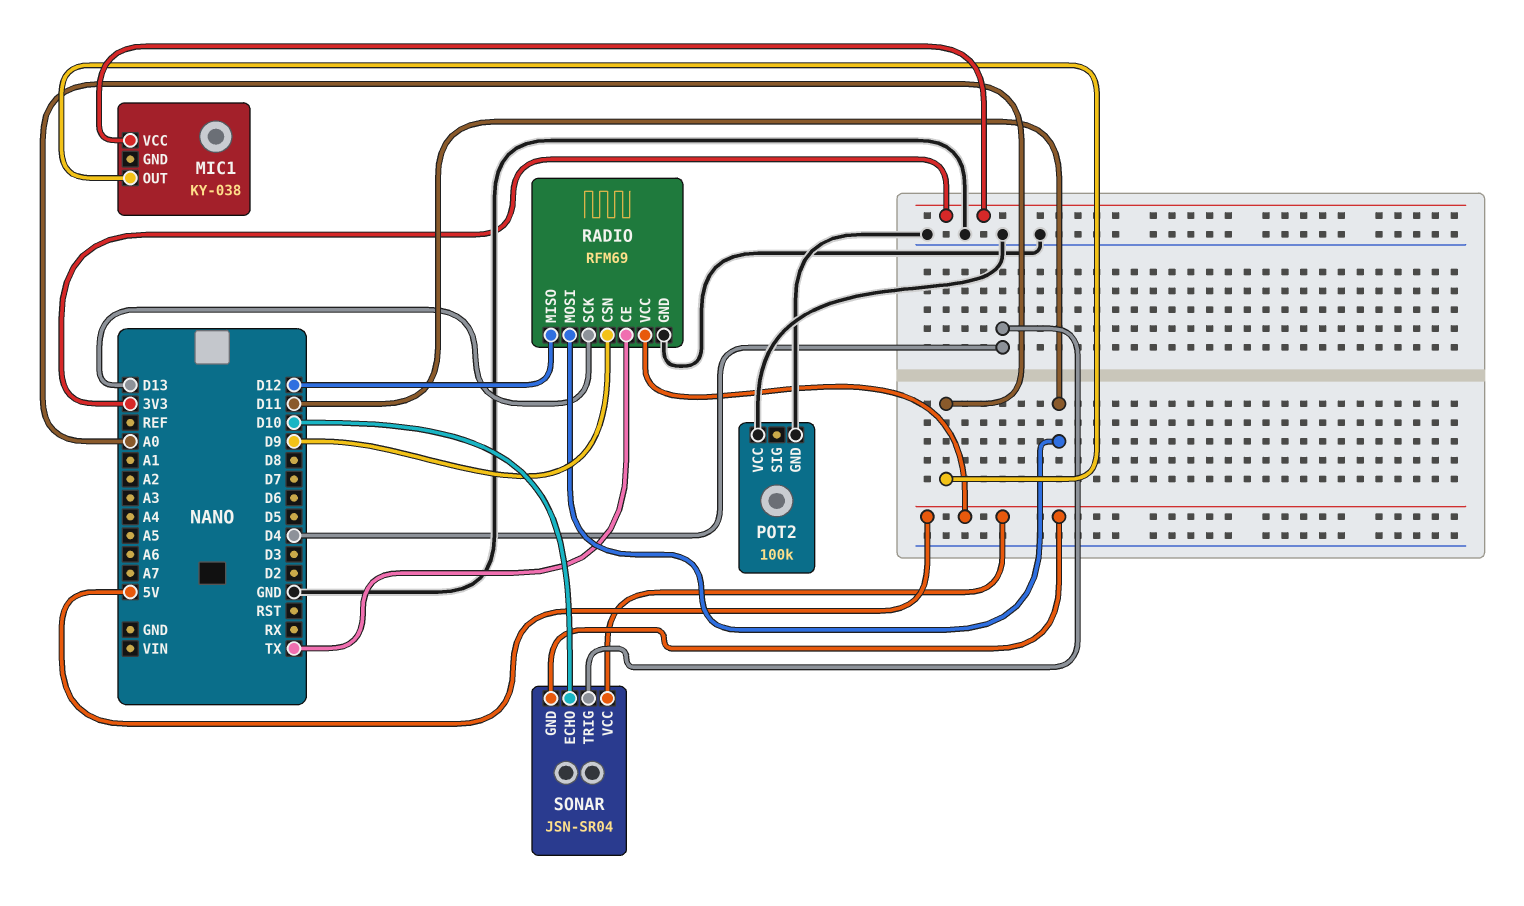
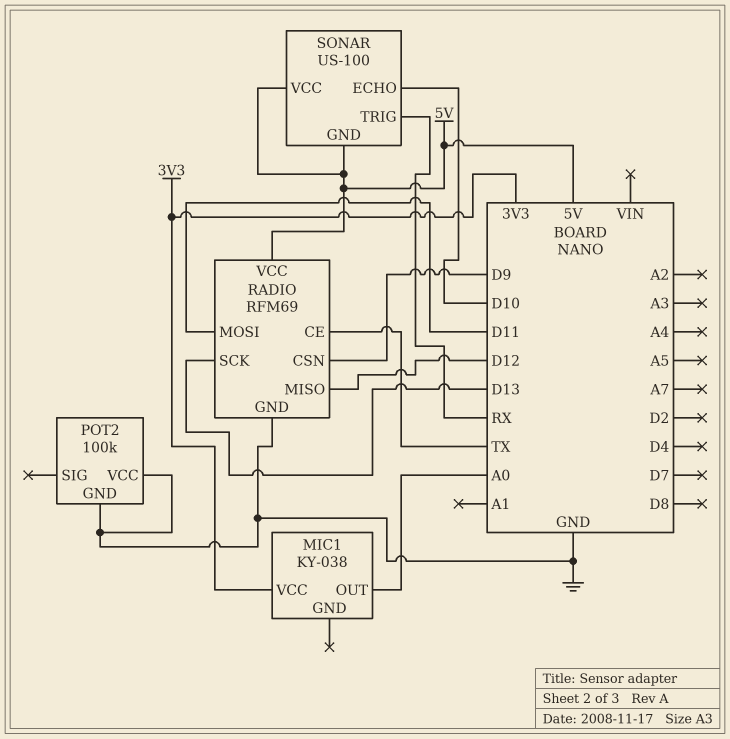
SONAR: JSN-SR04 -> US-100
SONAR pin TRIG: D4 -> RX

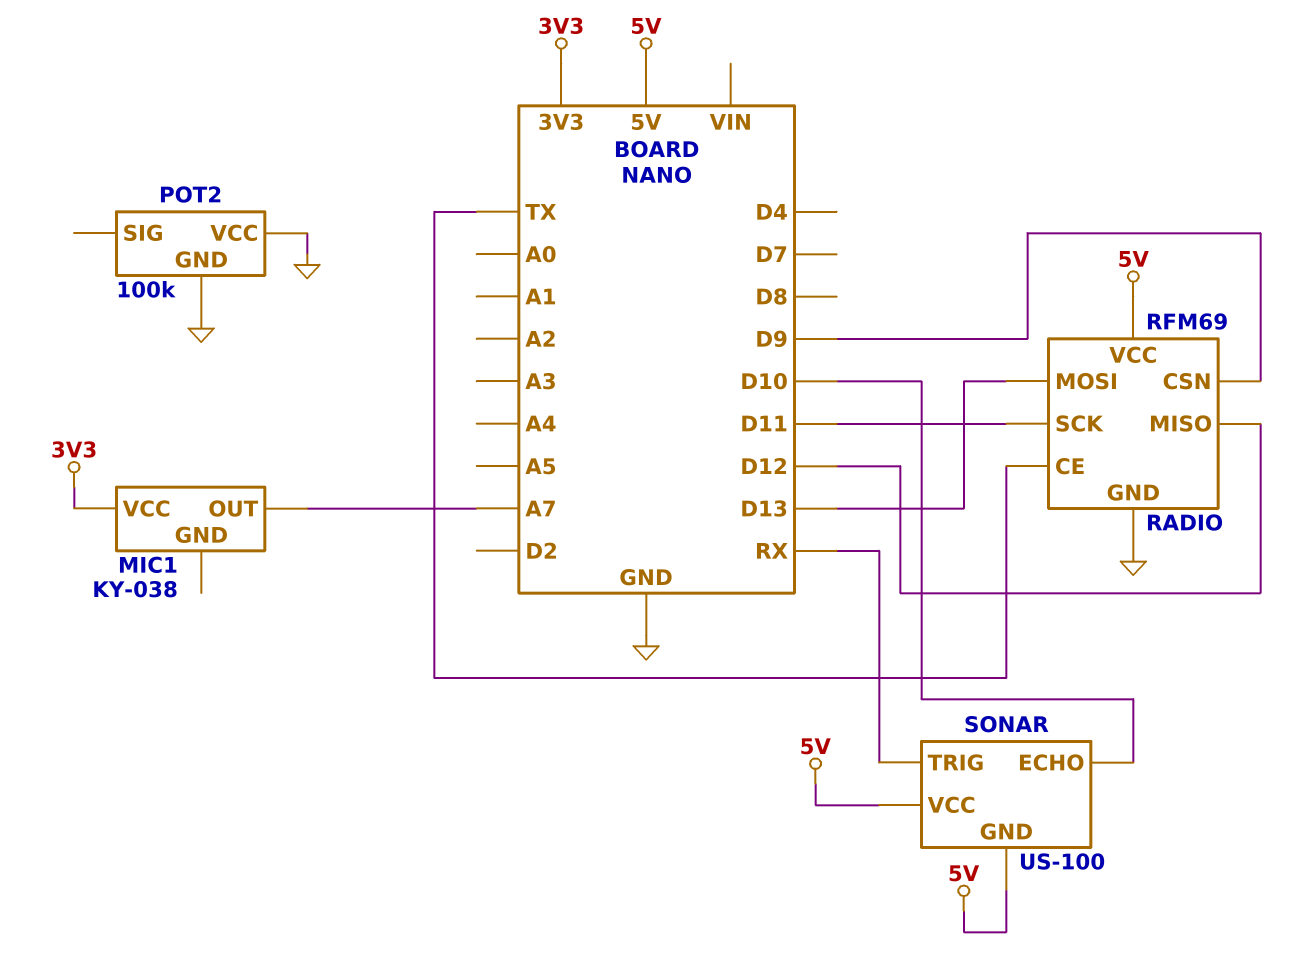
MIC1 pin OUT: A0 -> A7
RADIO pin MOSI: D11 -> D13
RADIO pin SCK: D13 -> D11

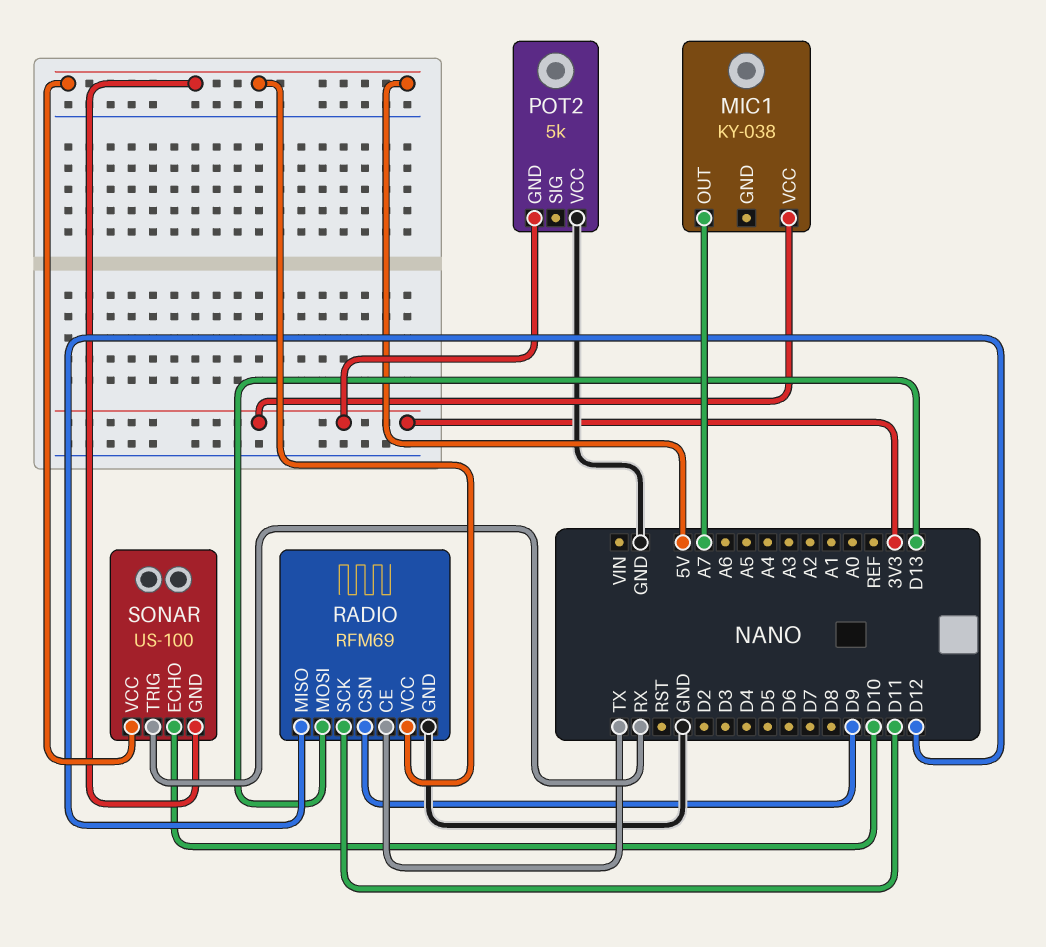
POT2: 100k -> 5k
POT2 pin GND: GND -> 3V3

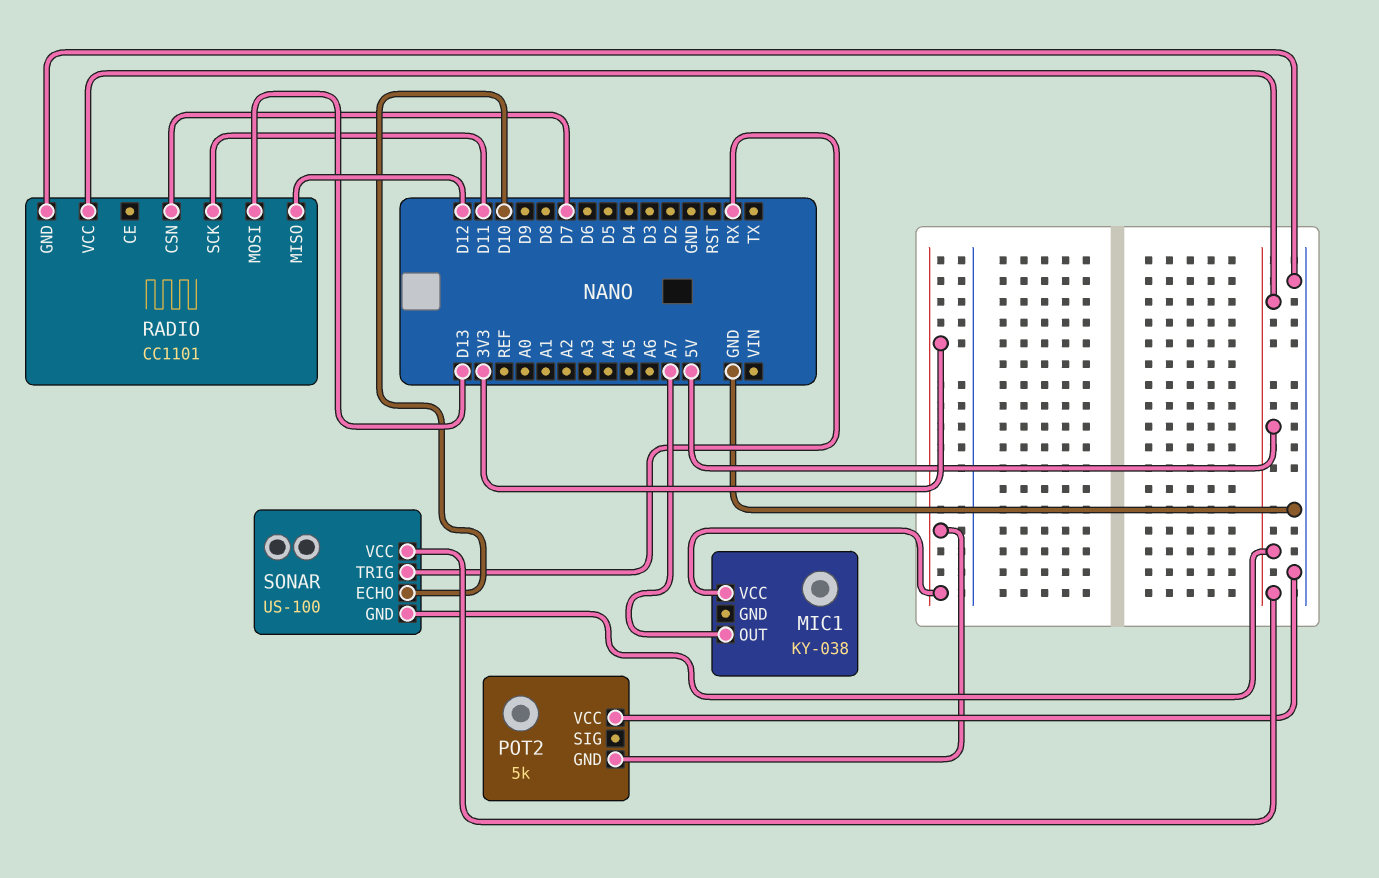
RADIO: RFM69 -> CC1101
RADIO pin CE: TX -> none
RADIO pin CSN: D9 -> D7

